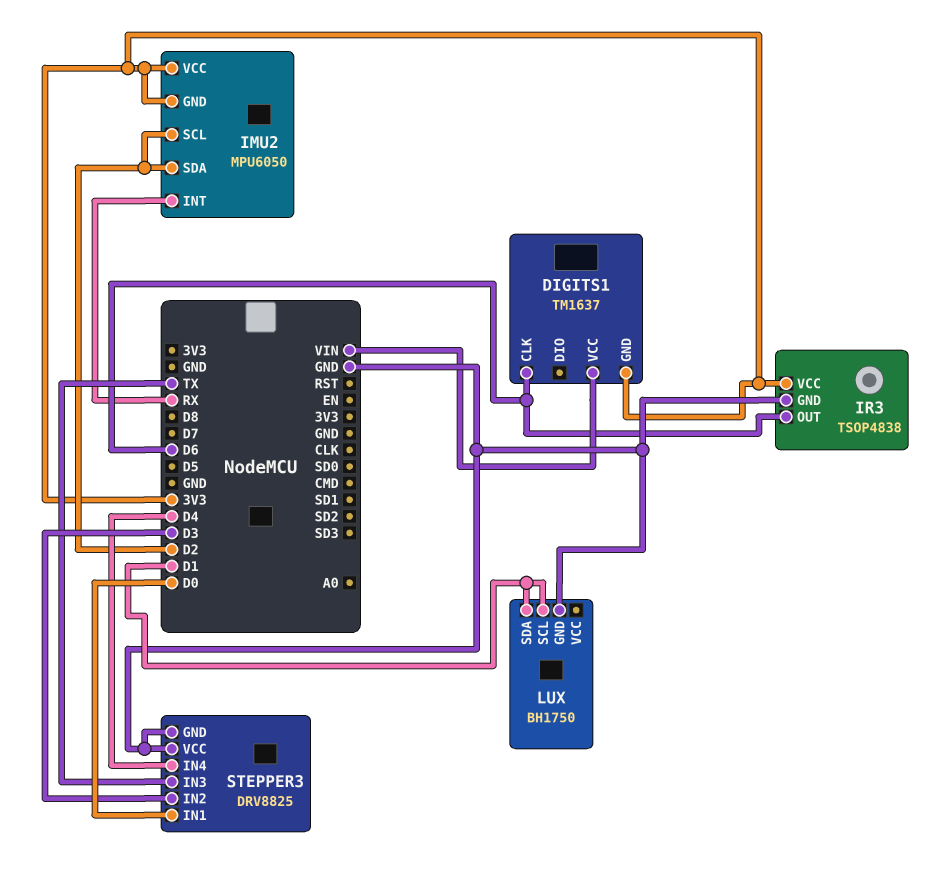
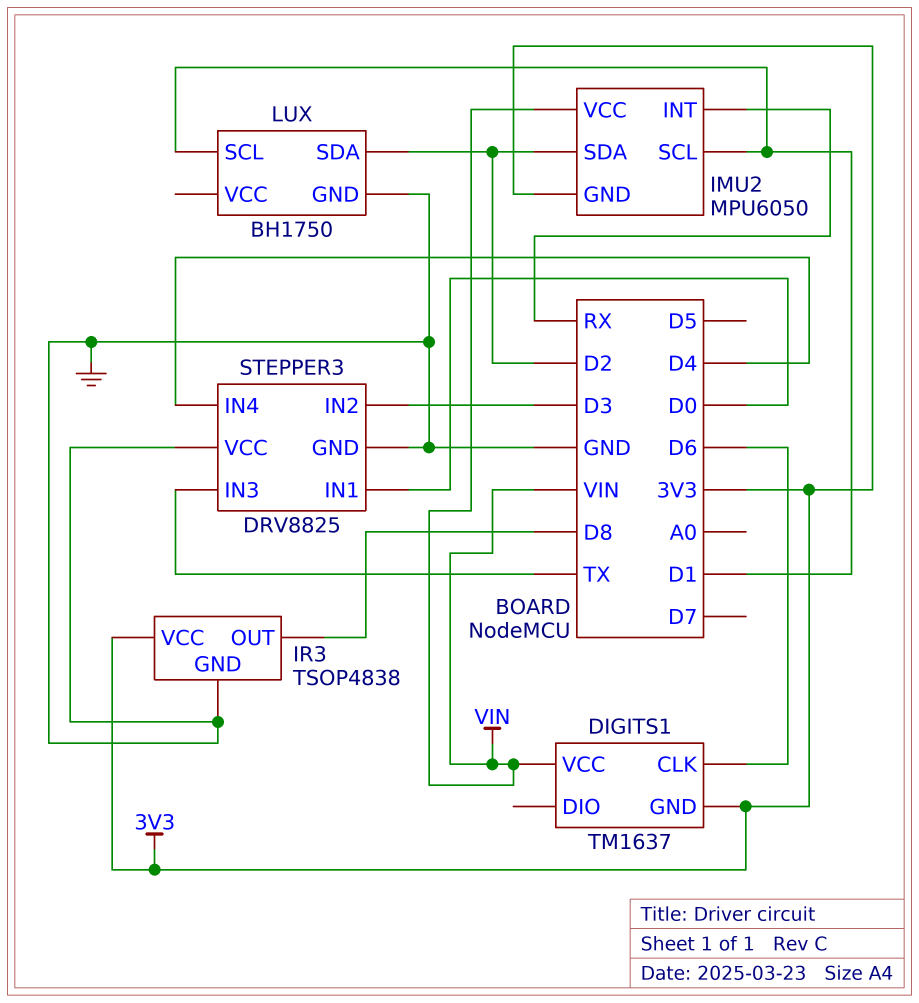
IMU2 pin SCL: D2 -> D1
IMU2 pin VCC: 3V3 -> VIN
IR3 pin OUT: D6 -> D8
LUX pin SDA: D1 -> D2

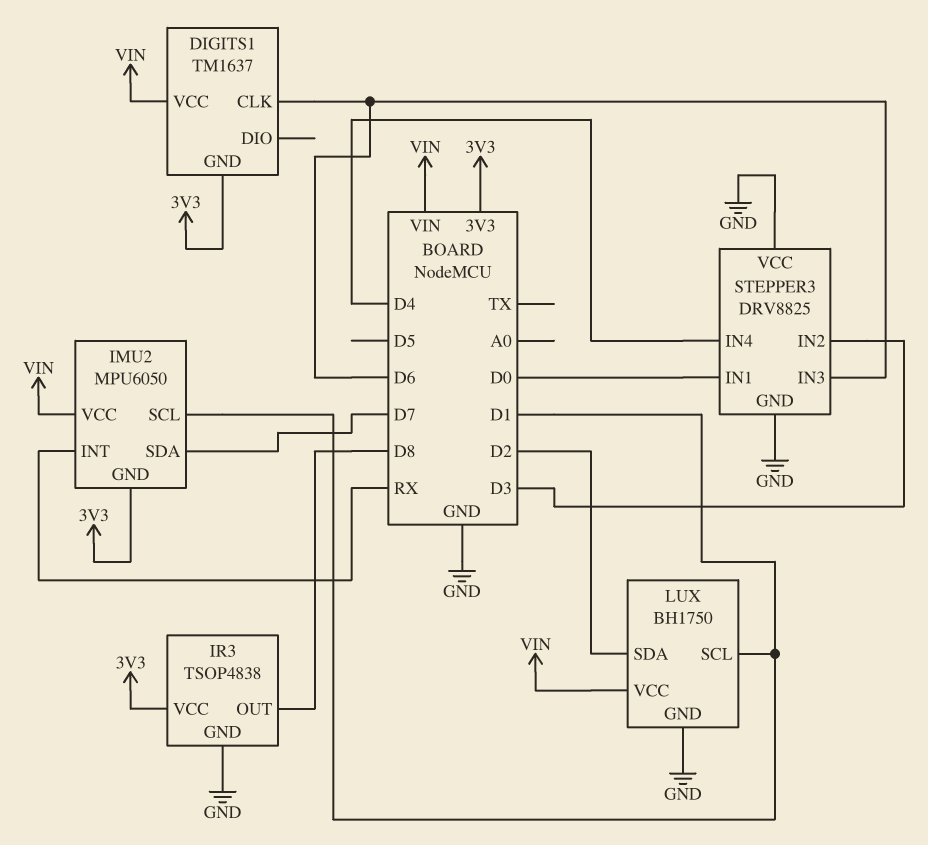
IMU2 pin SDA: D2 -> D7
LUX pin VCC: none -> VIN
STEPPER3 pin IN3: TX -> D6

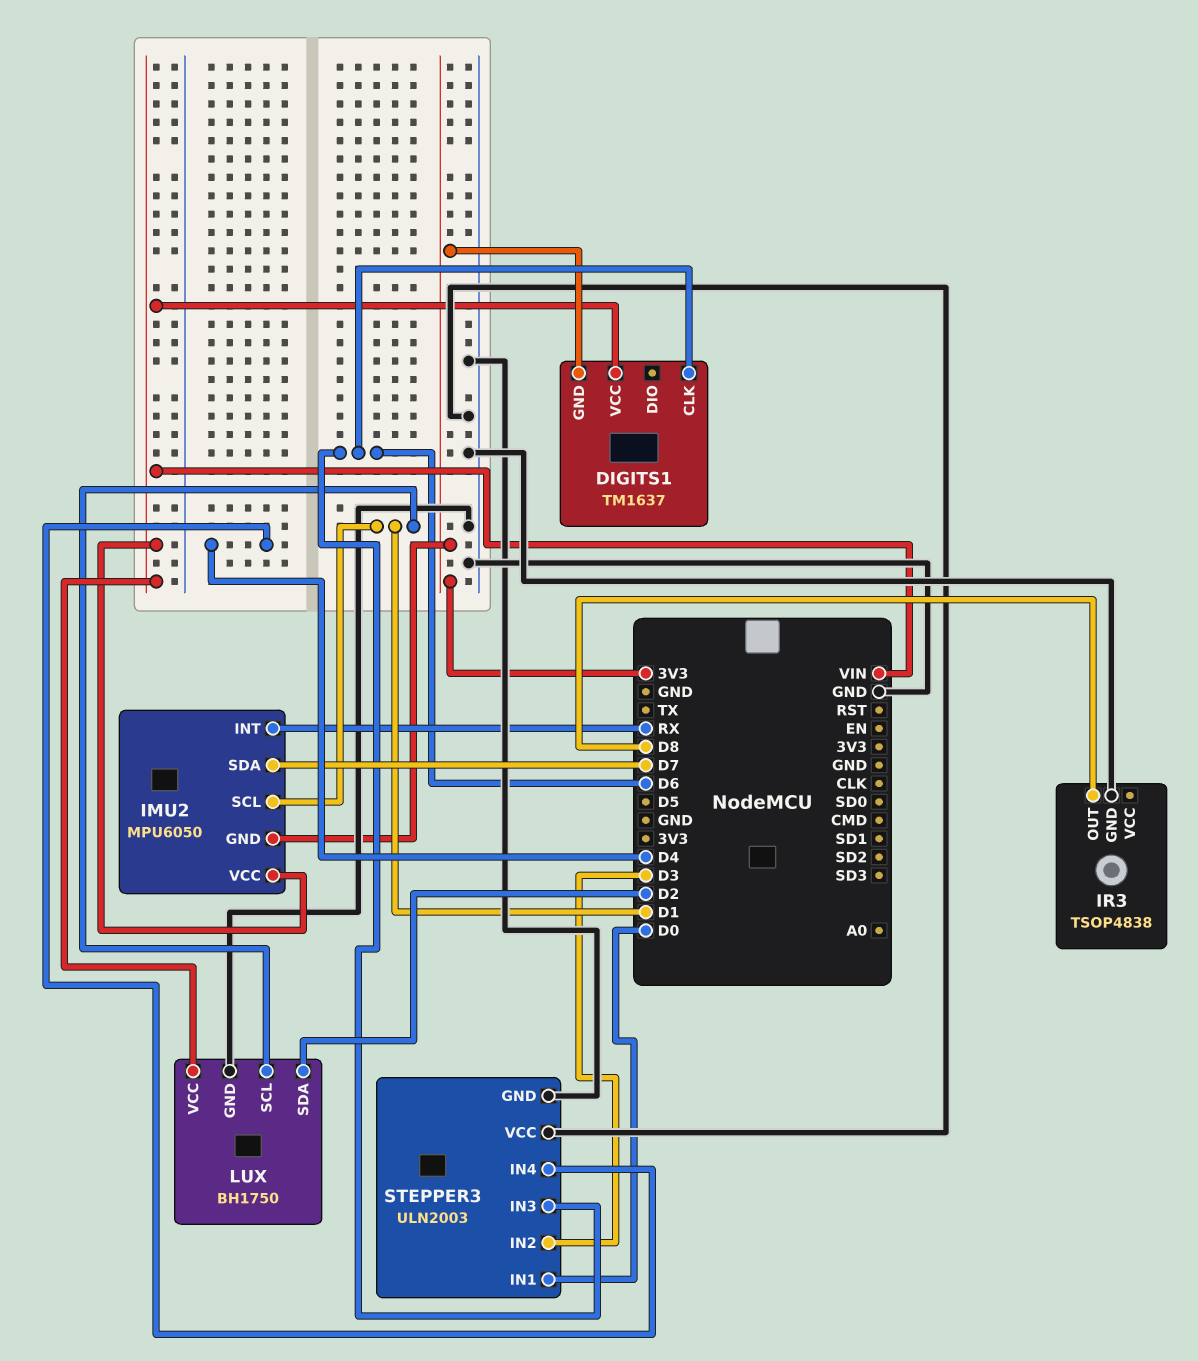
IR3 pin VCC: 3V3 -> none
STEPPER3: DRV8825 -> ULN2003

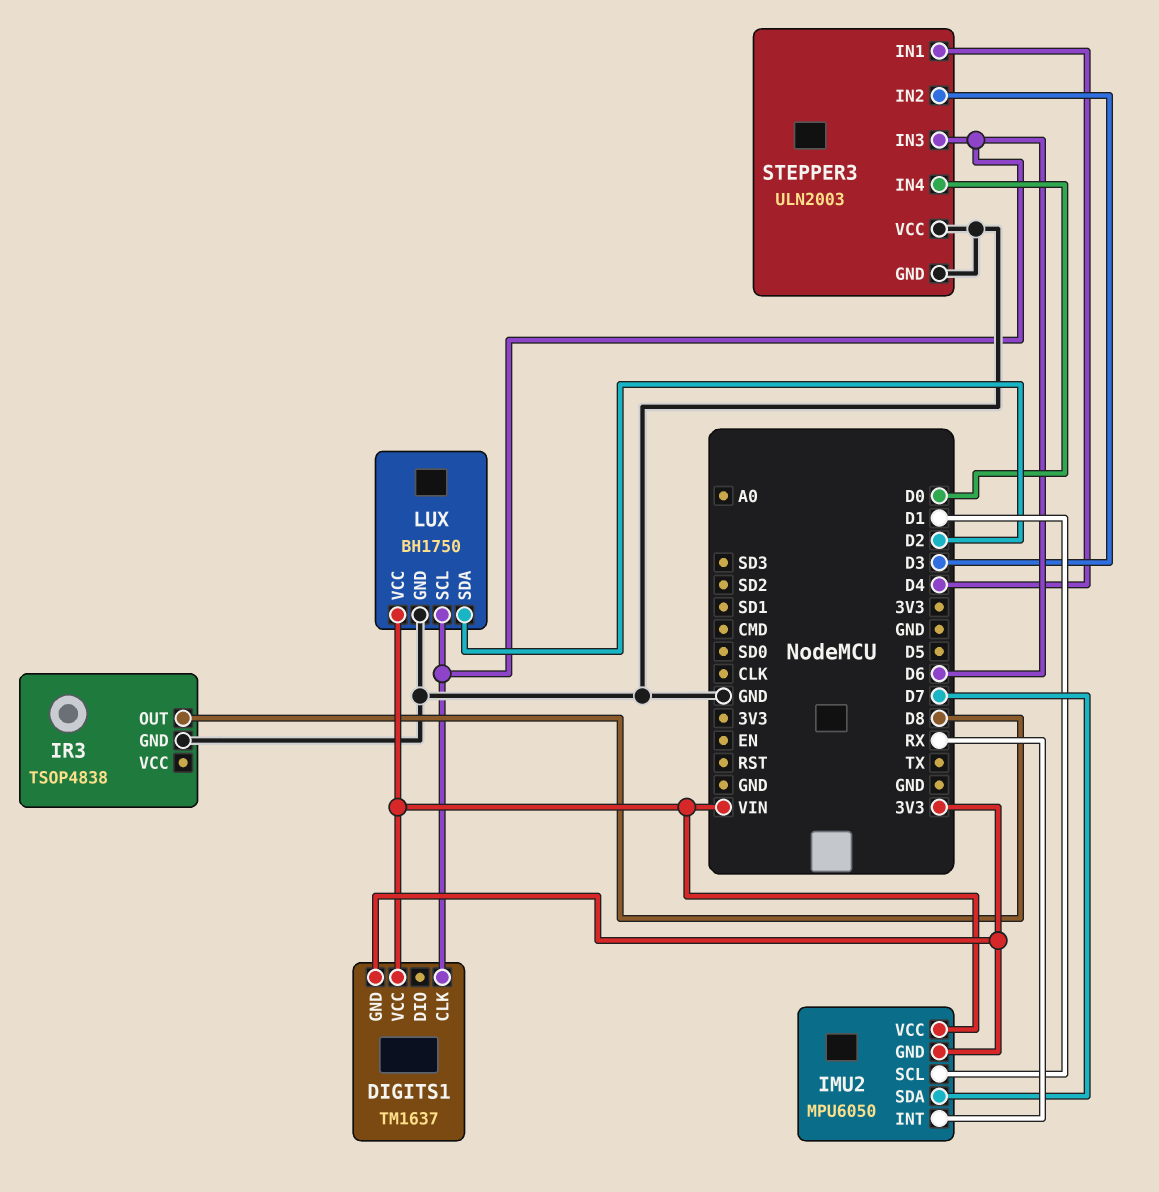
LUX pin SCL: D1 -> D6
STEPPER3 pin IN1: D0 -> D4
STEPPER3 pin IN4: D4 -> D0

